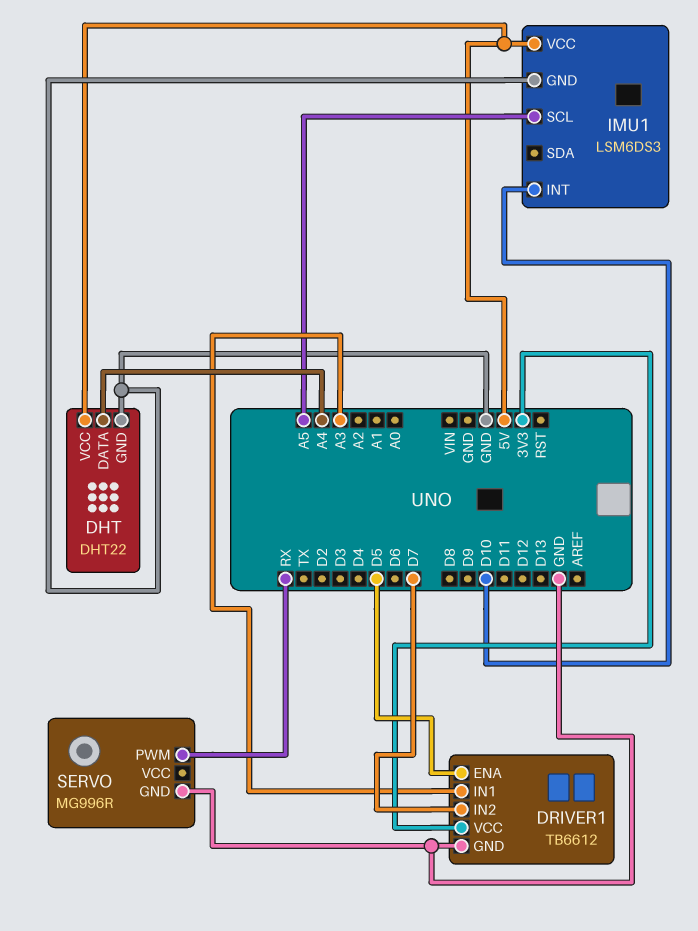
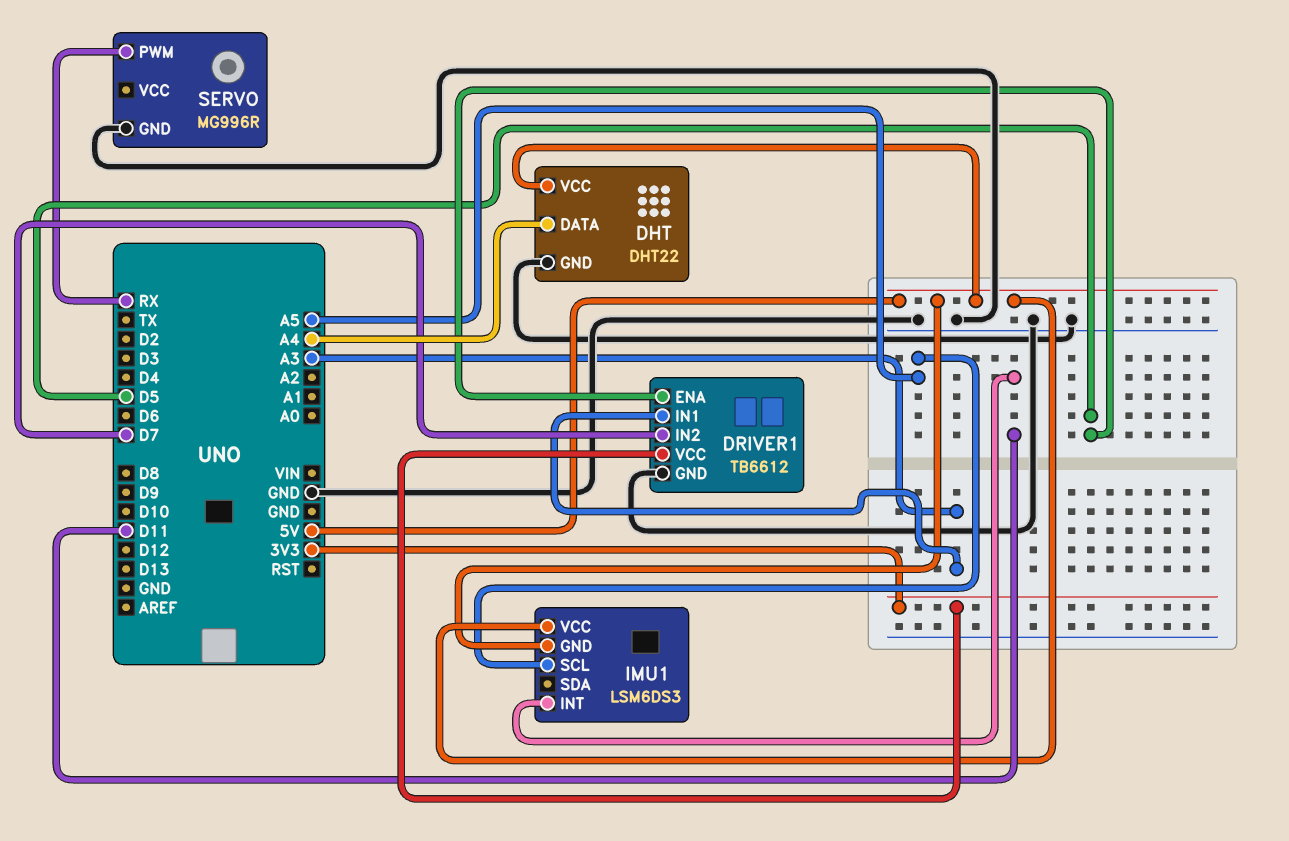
IMU1 pin GND: GND -> 5V
IMU1 pin INT: D10 -> D11

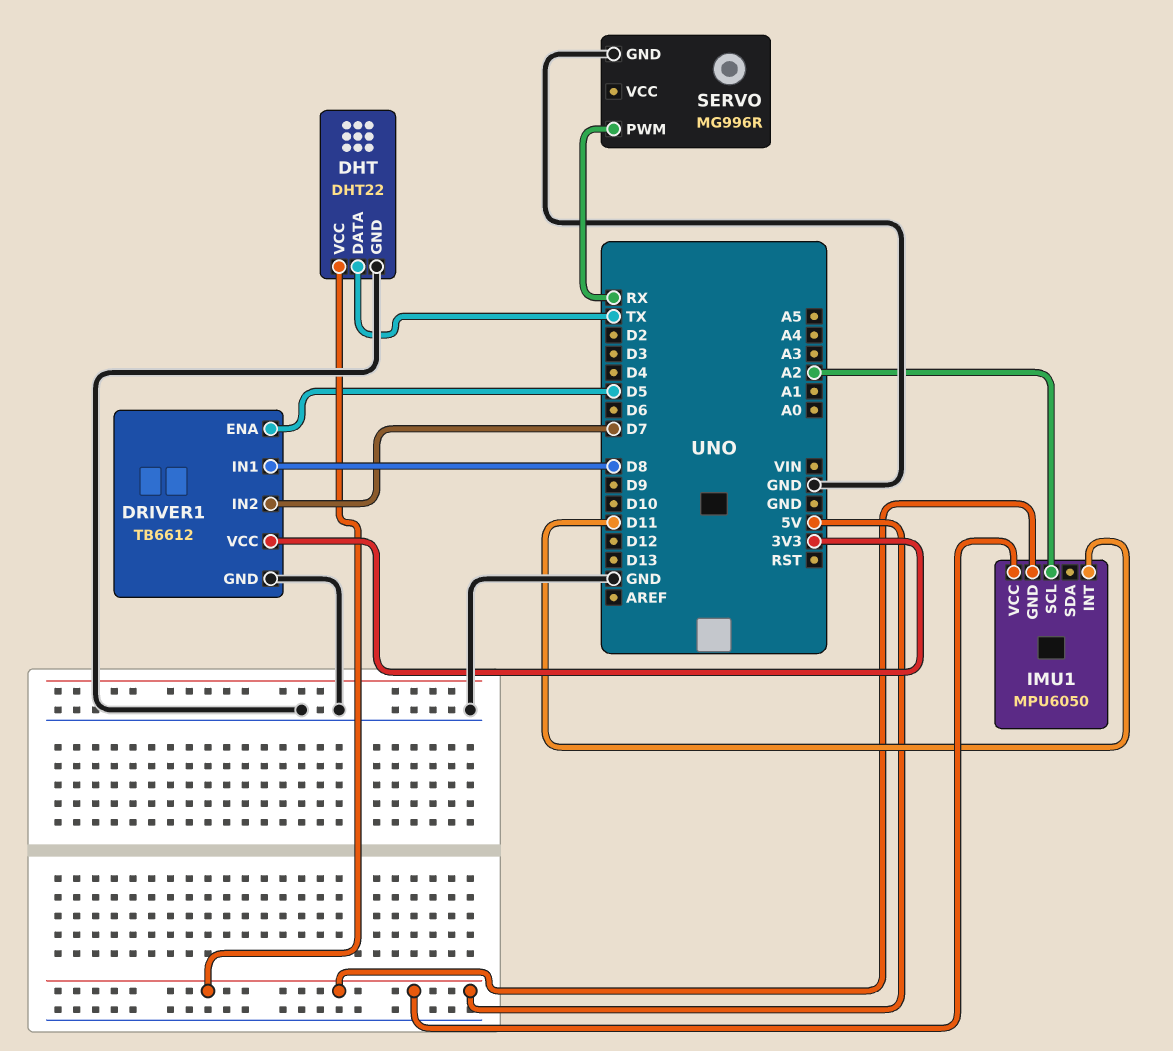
DHT pin DATA: A4 -> TX
DRIVER1 pin IN1: A3 -> D8
IMU1: LSM6DS3 -> MPU6050
IMU1 pin SCL: A5 -> A2

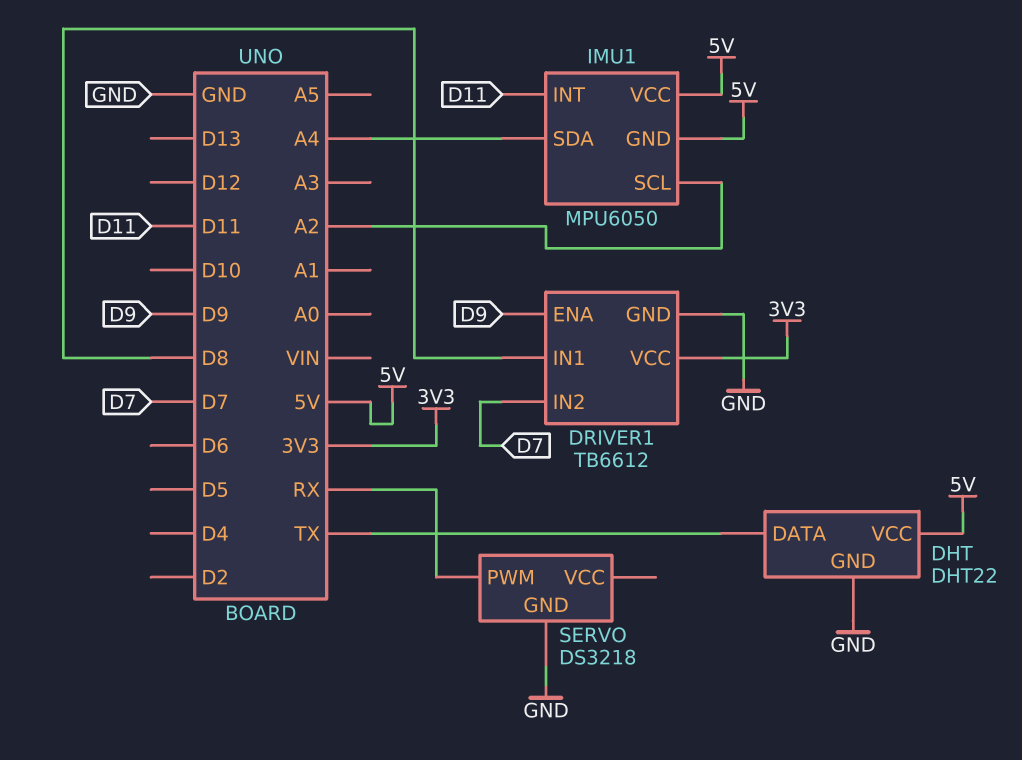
DRIVER1 pin ENA: D5 -> D9
IMU1 pin SDA: none -> A4
SERVO: MG996R -> DS3218

